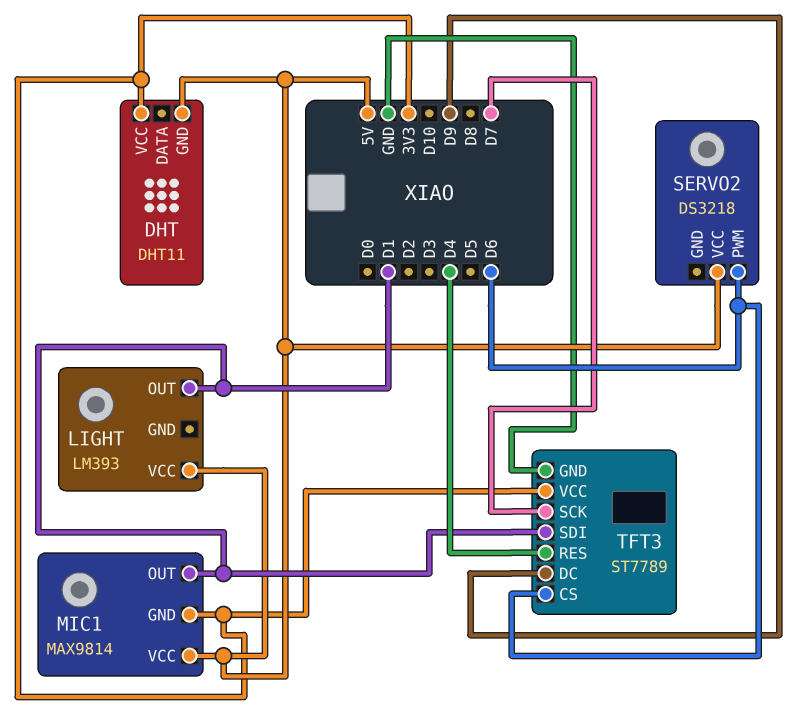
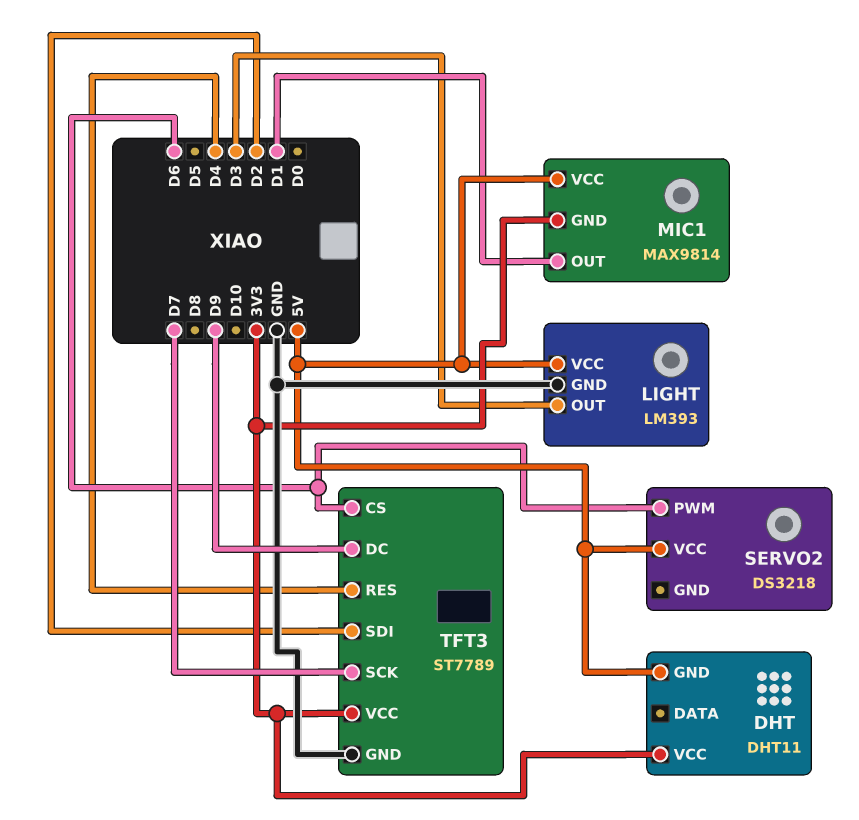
LIGHT pin GND: none -> GND
LIGHT pin OUT: D1 -> D3
TFT3 pin SDI: D1 -> D2

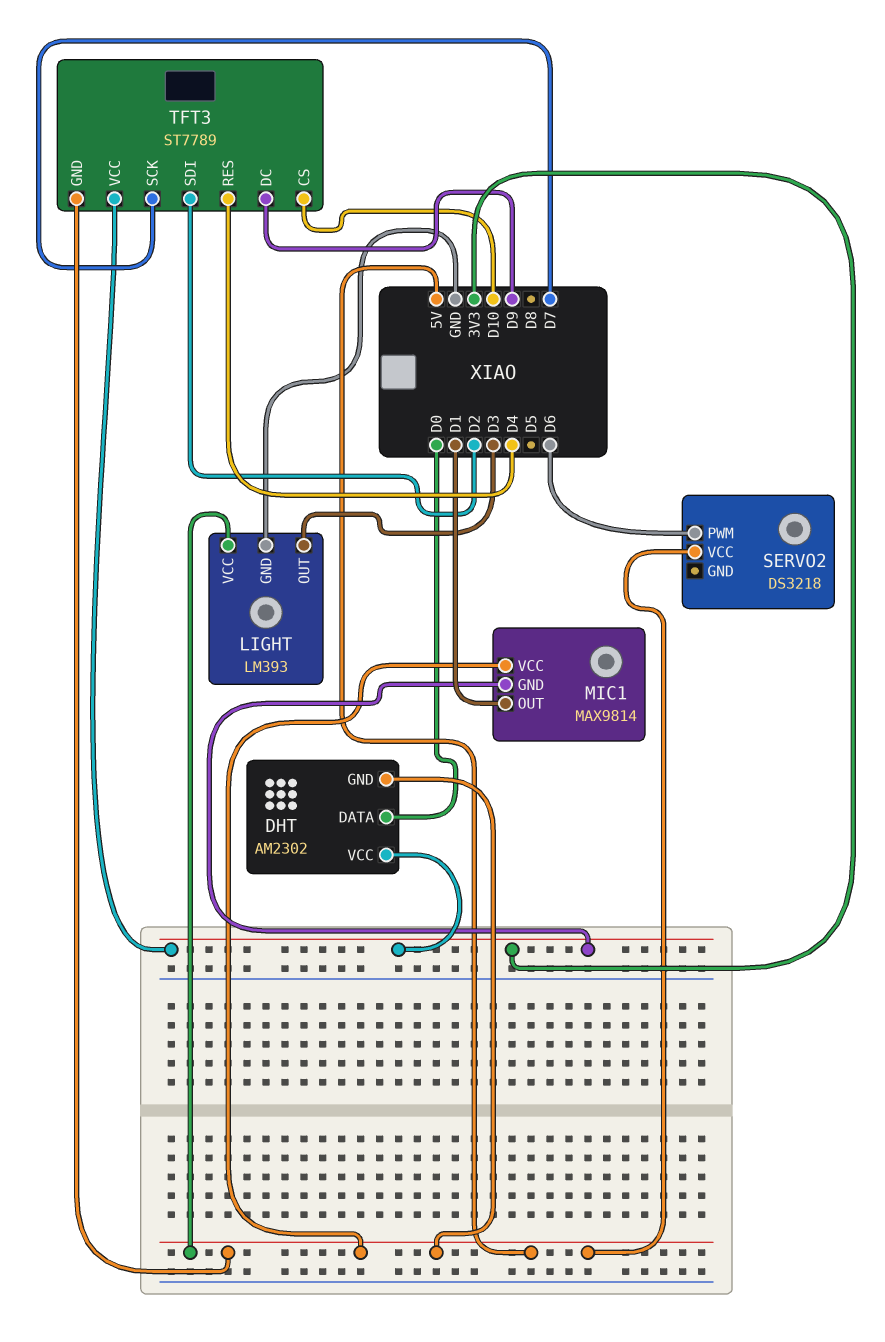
DHT: DHT11 -> AM2302
DHT pin DATA: none -> D0
TFT3 pin CS: D6 -> D10
TFT3 pin GND: GND -> 5V

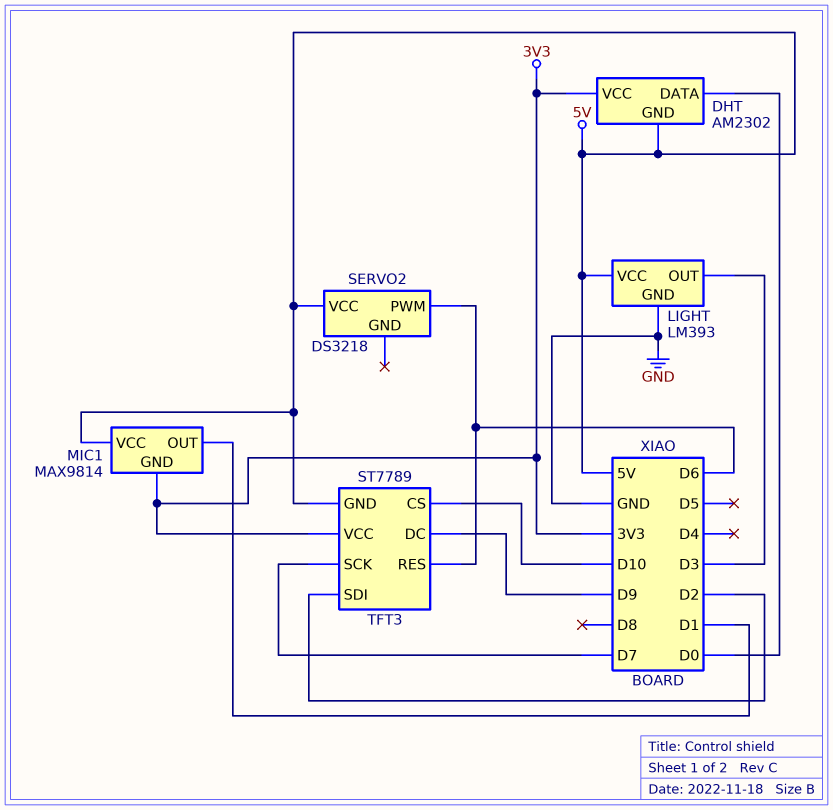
TFT3 pin RES: D4 -> D6

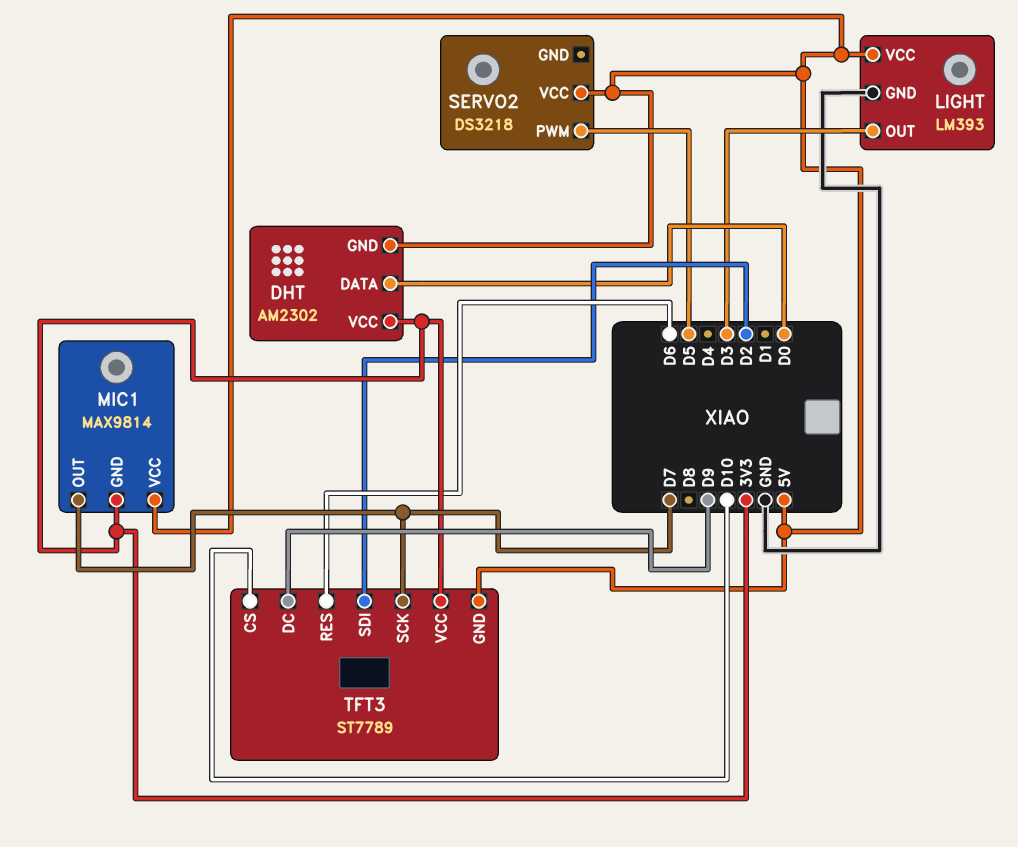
MIC1 pin OUT: D1 -> D7
SERVO2 pin PWM: D6 -> D5

